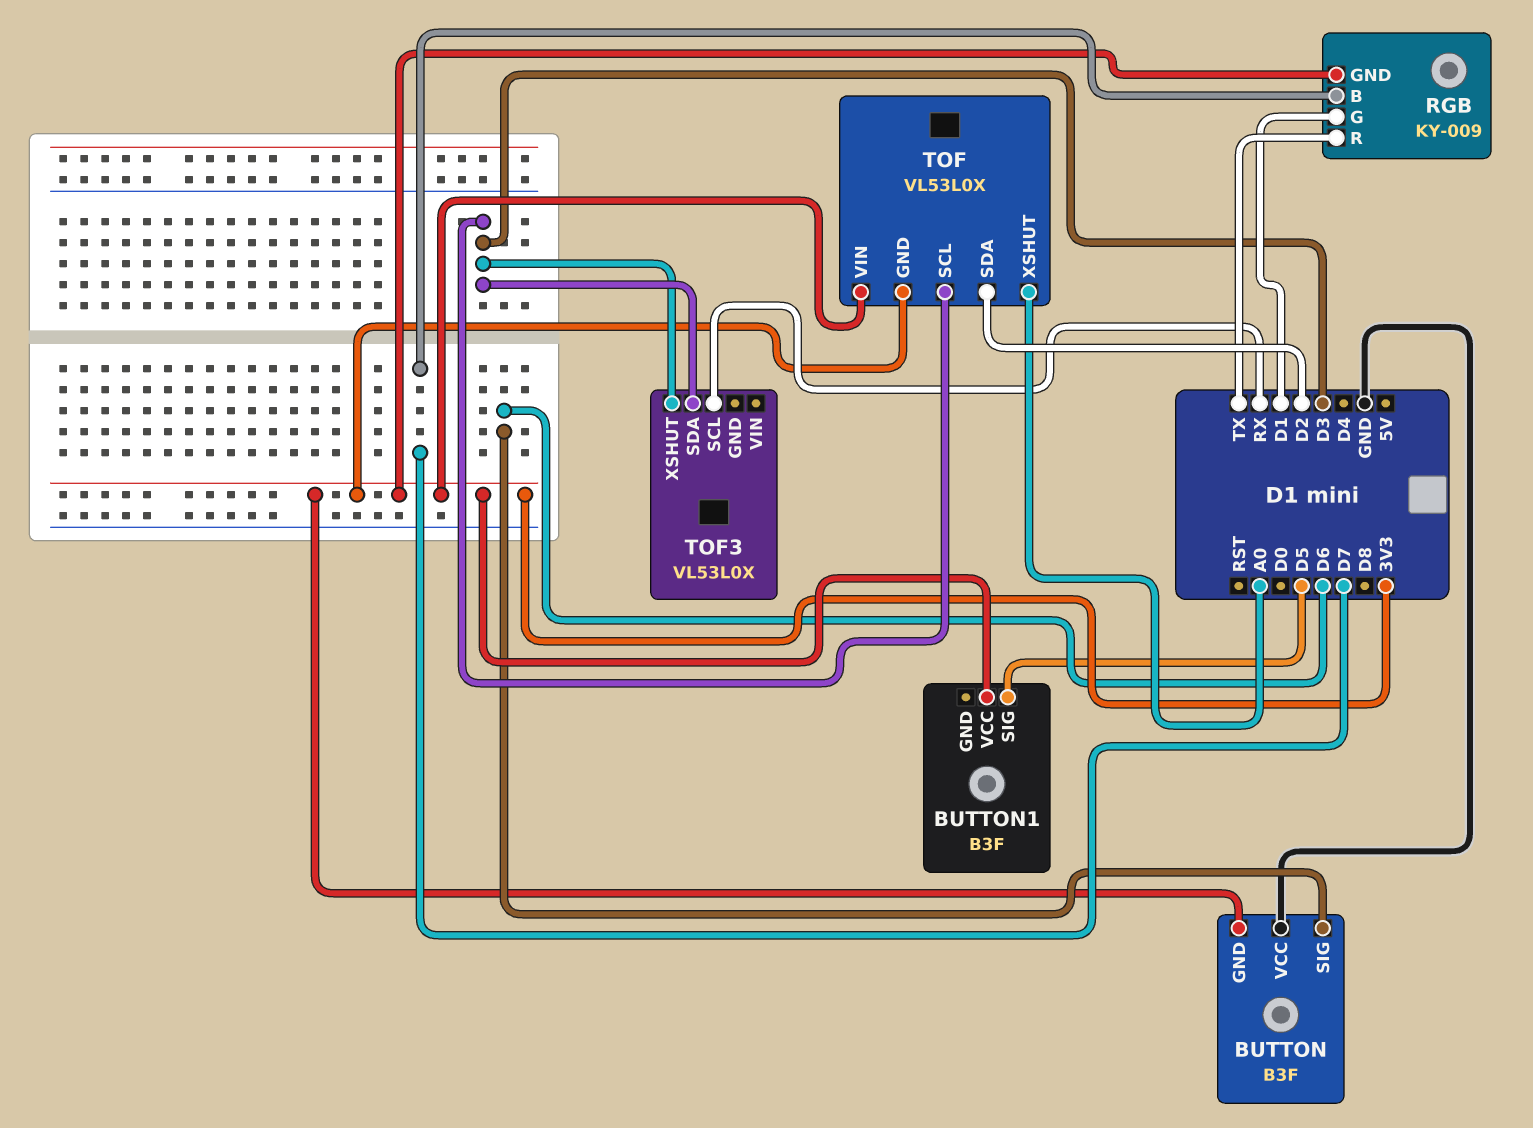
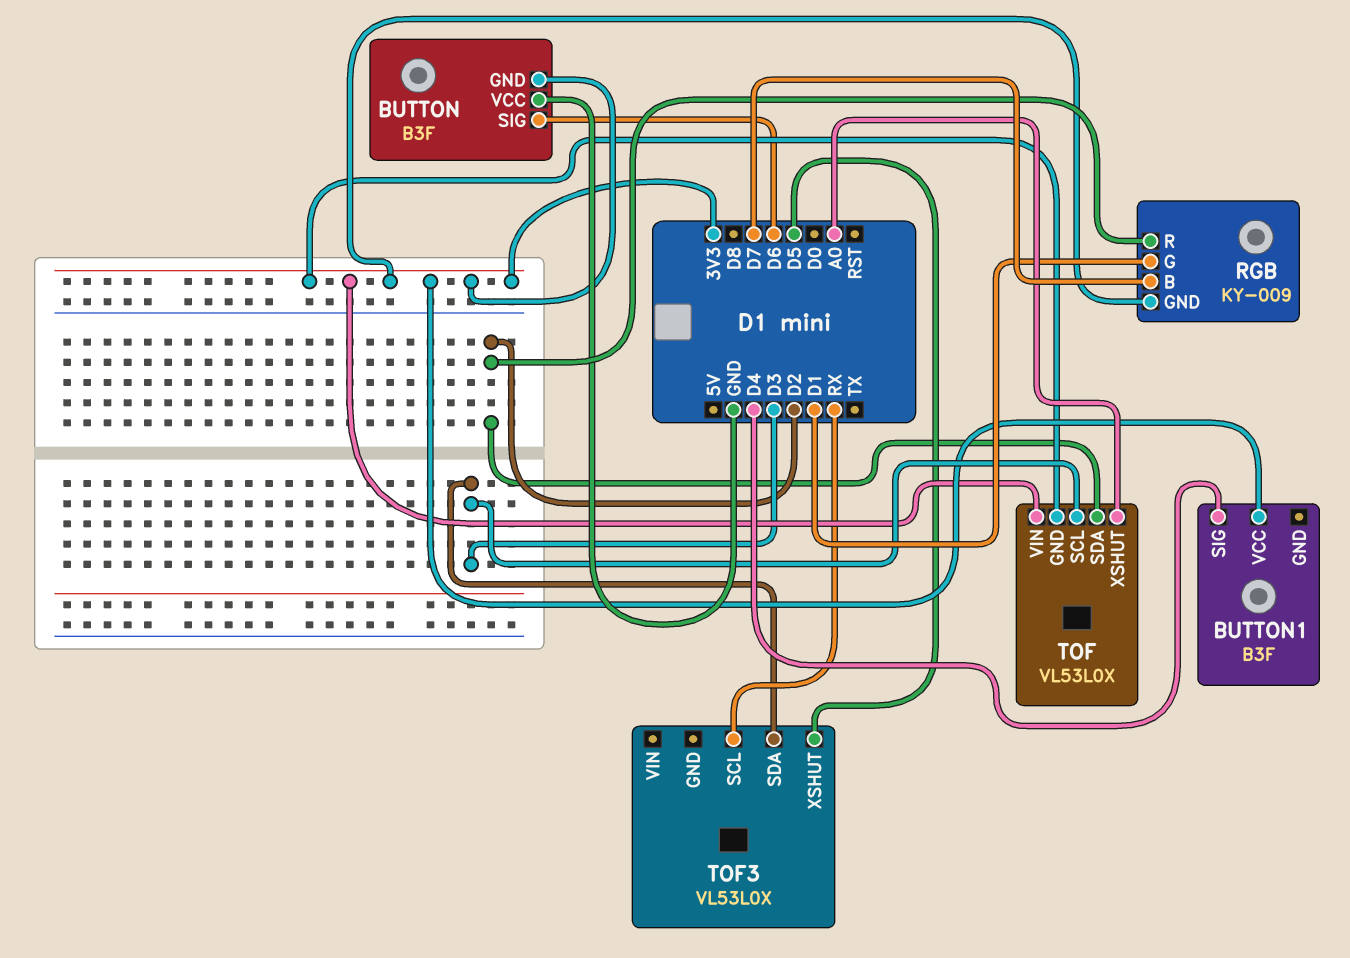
BUTTON1 pin SIG: D5 -> D4
RGB pin R: TX -> D2
TOF3 pin XSHUT: D3 -> D5

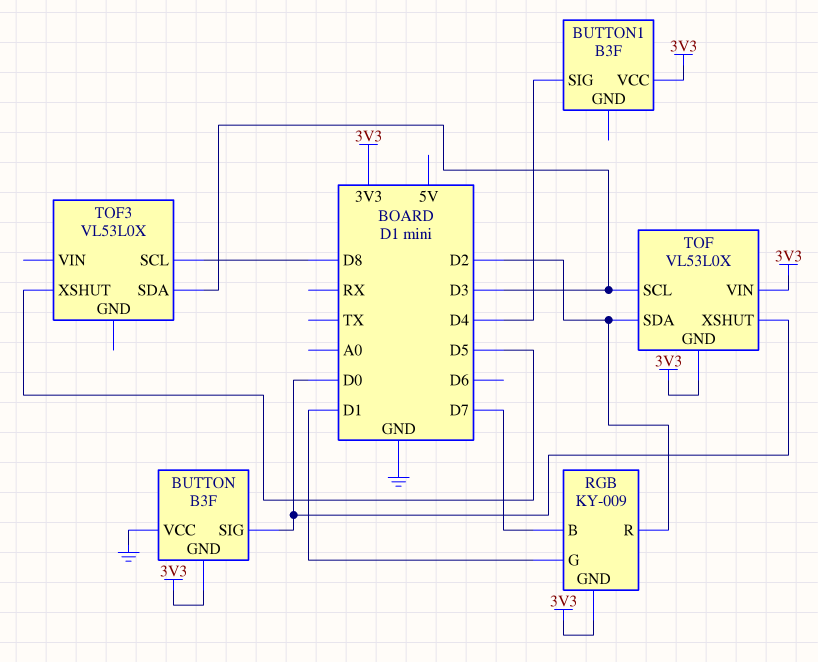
BUTTON pin SIG: D6 -> D0
TOF pin XSHUT: A0 -> D0
TOF3 pin SCL: RX -> D8

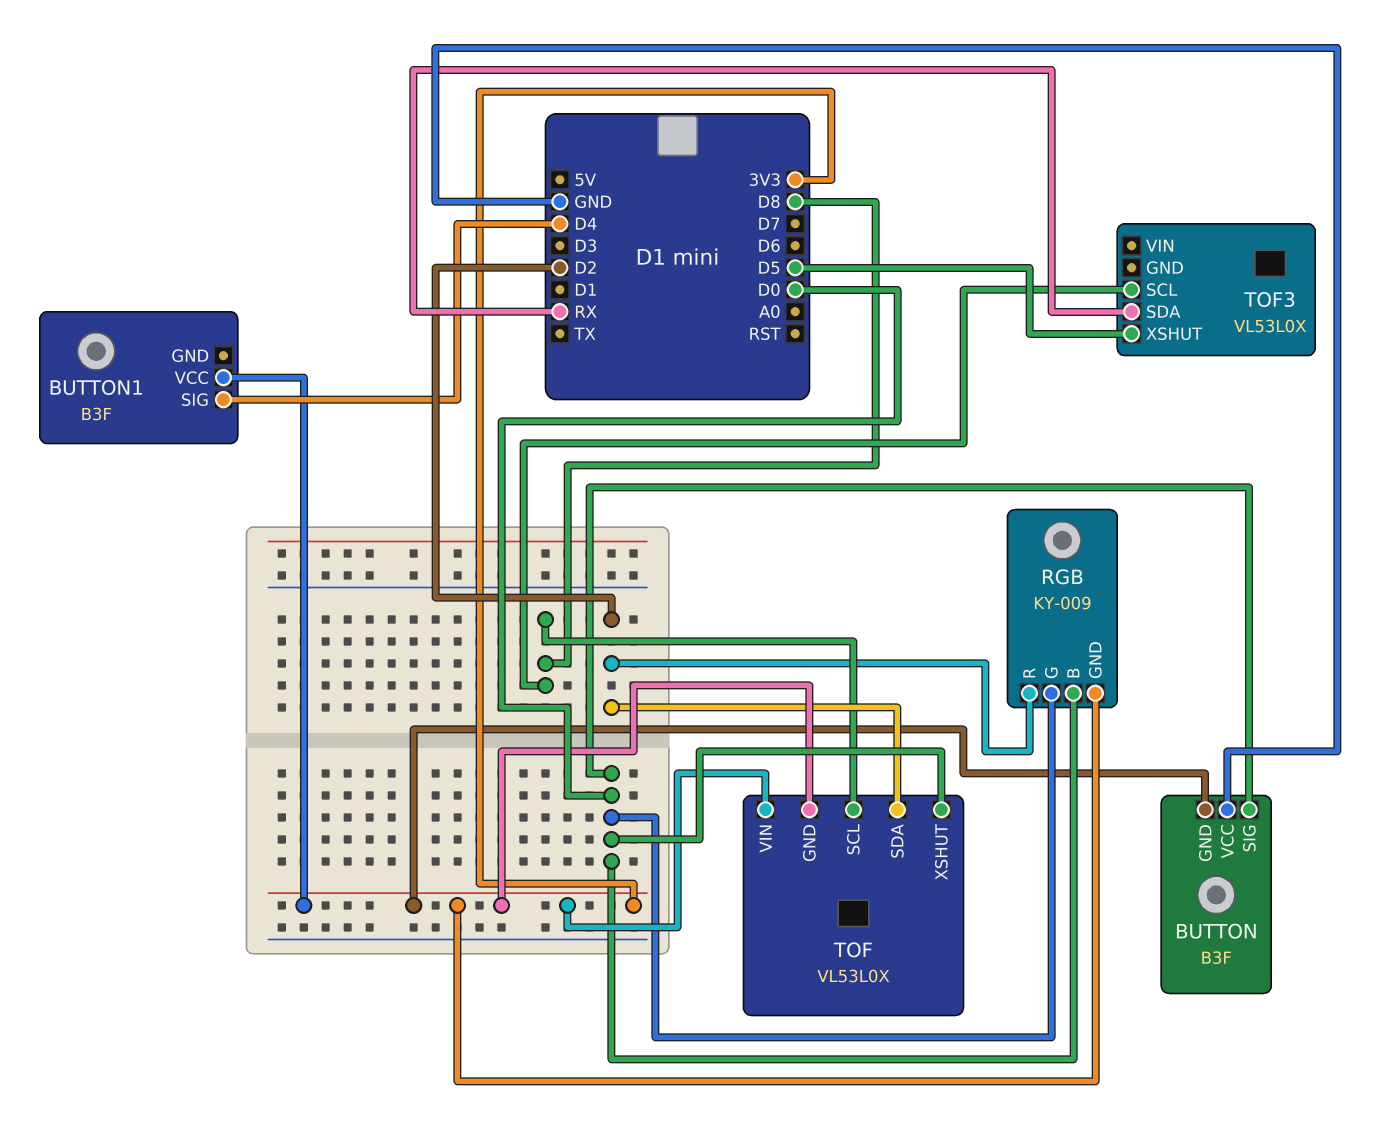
RGB pin B: D7 -> D0
RGB pin G: D1 -> D0
TOF pin SCL: D3 -> D8
TOF3 pin SDA: D3 -> RX

